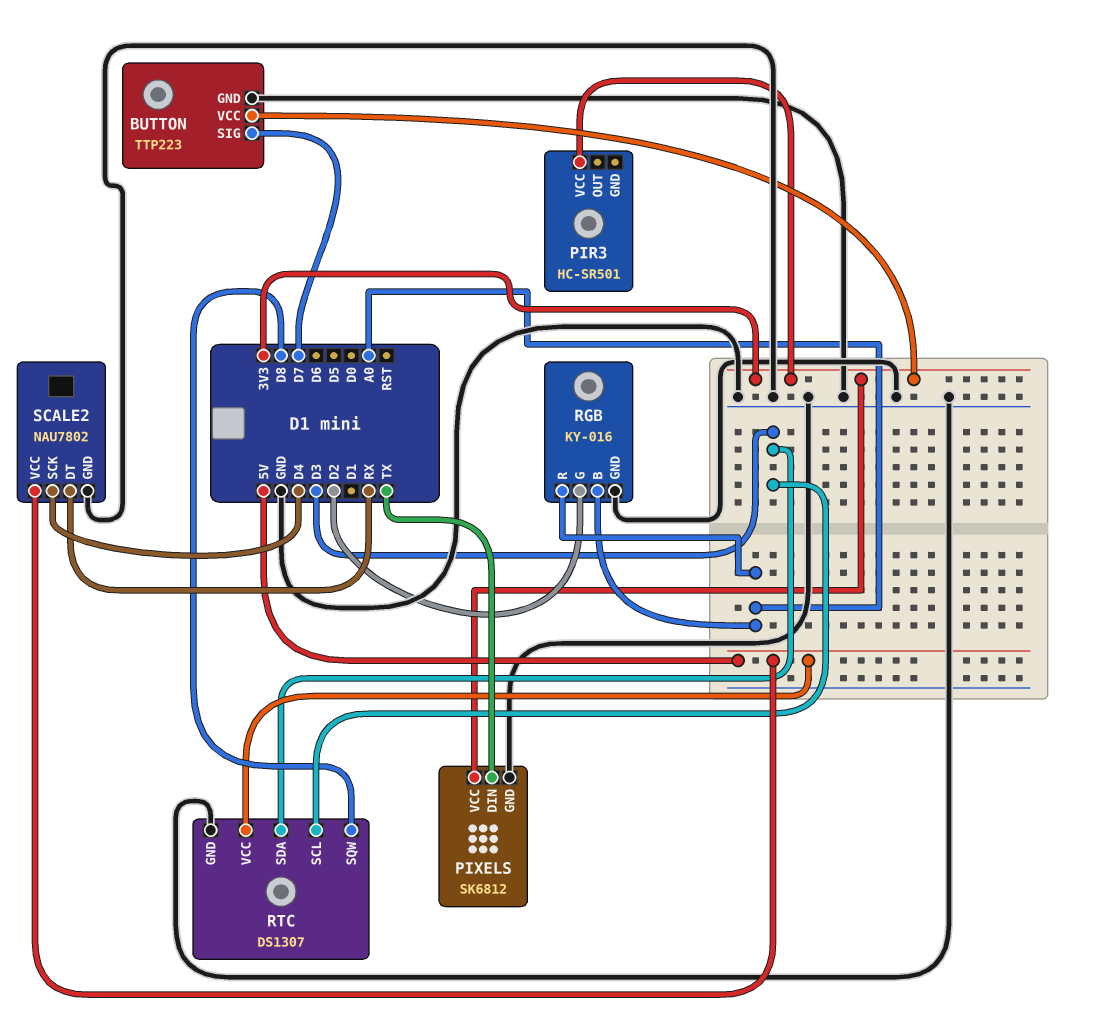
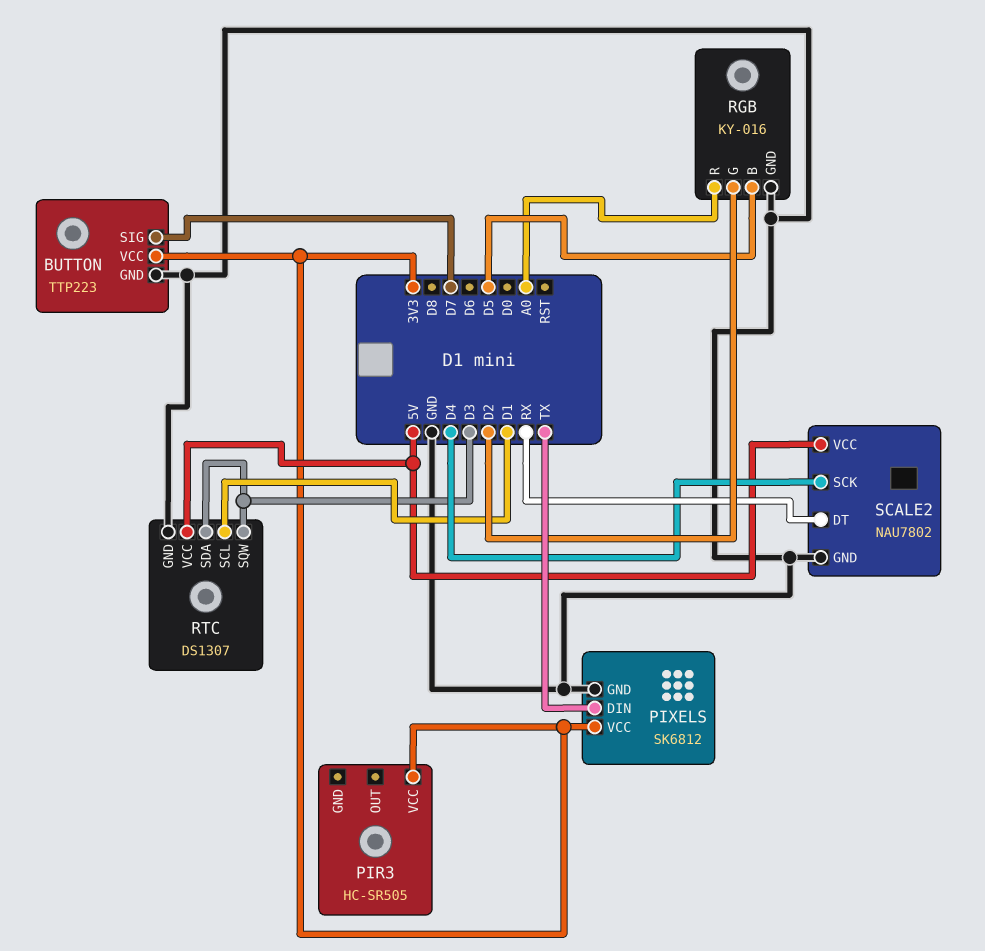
PIR3: HC-SR501 -> HC-SR505
RGB pin B: A0 -> D5
RTC pin SCL: D3 -> D1
RTC pin SQW: D8 -> D3

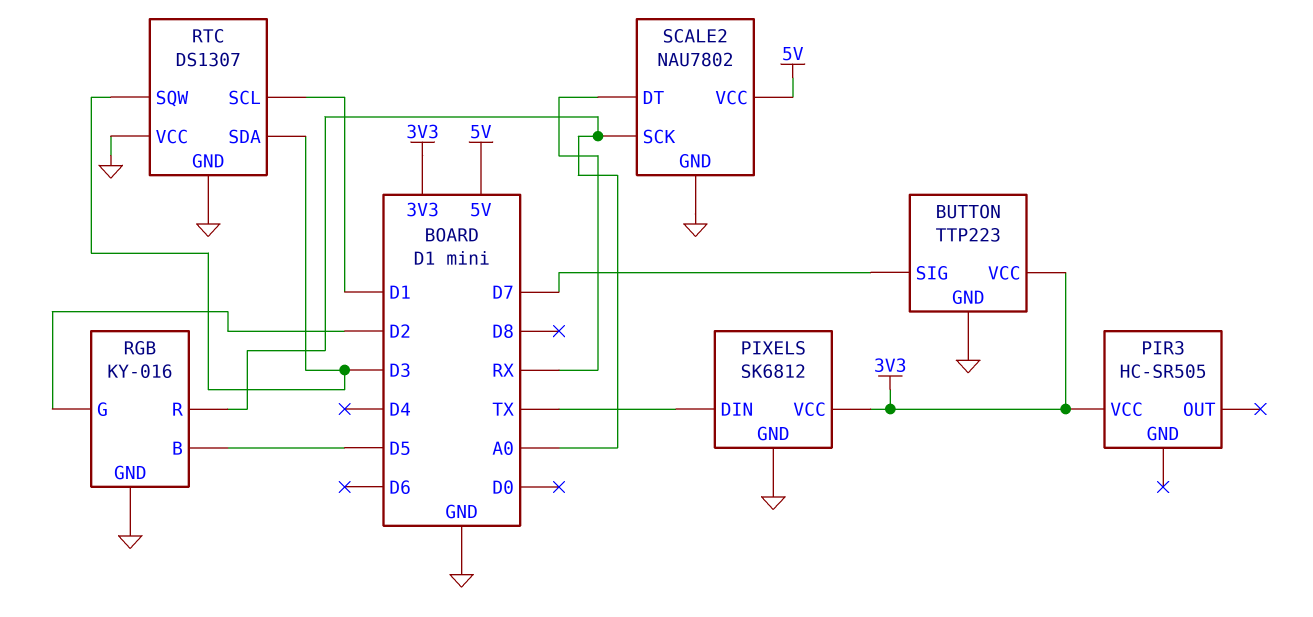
RTC pin VCC: 5V -> GND
SCALE2 pin SCK: D4 -> A0

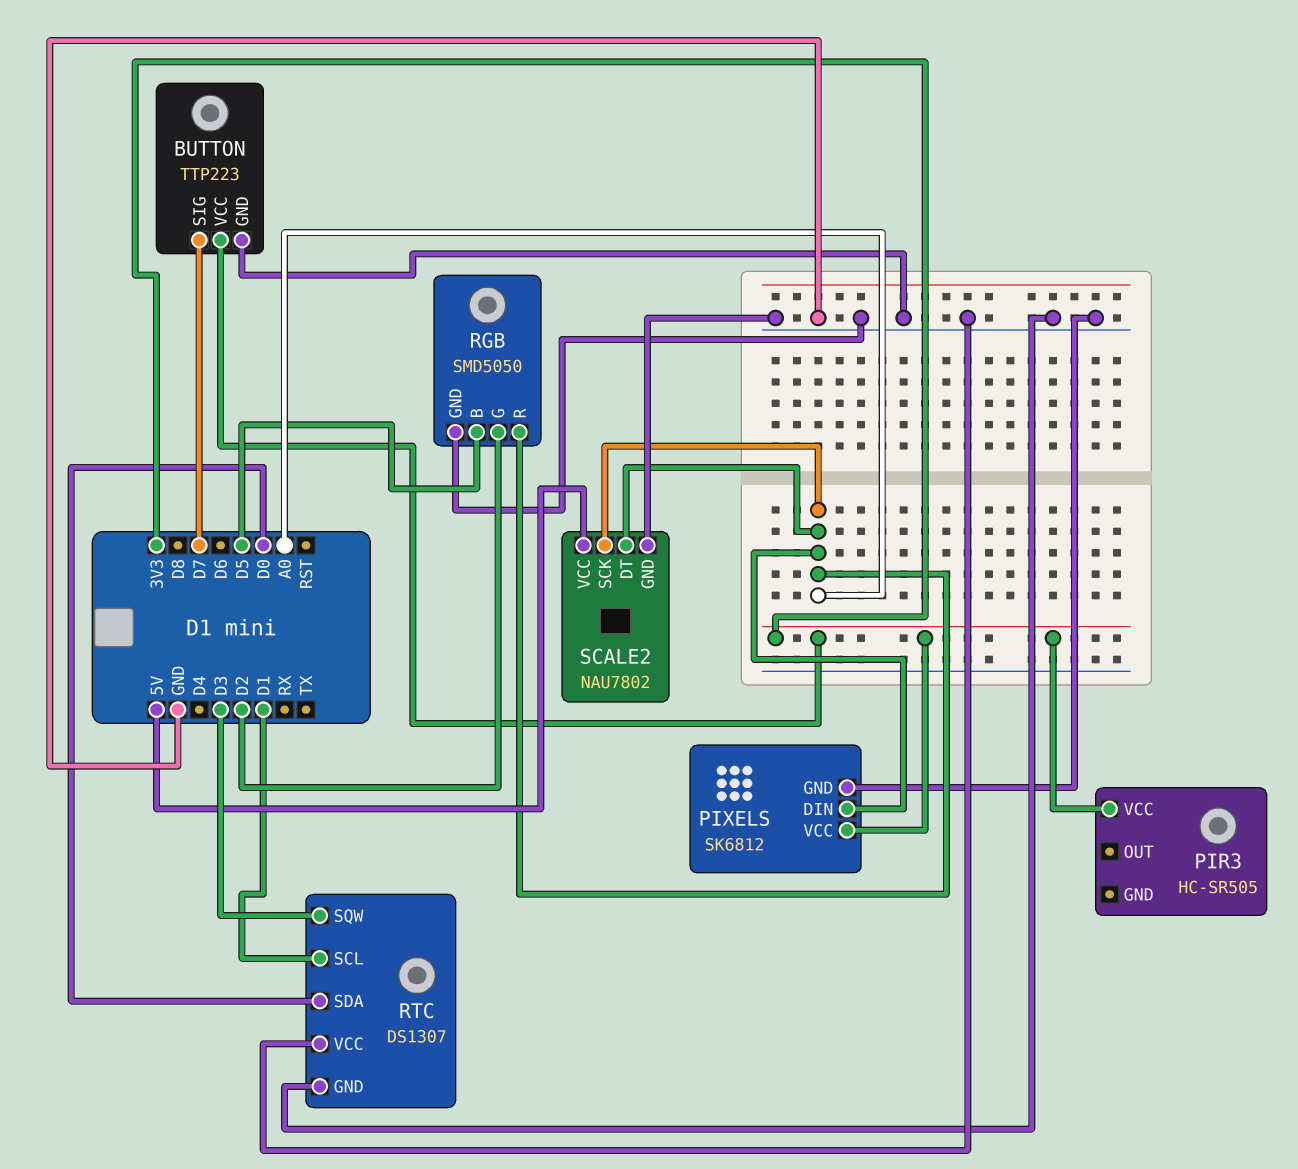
PIXELS pin DIN: TX -> A0
RGB: KY-016 -> SMD5050
RTC pin SDA: D3 -> D0
SCALE2 pin DT: RX -> A0

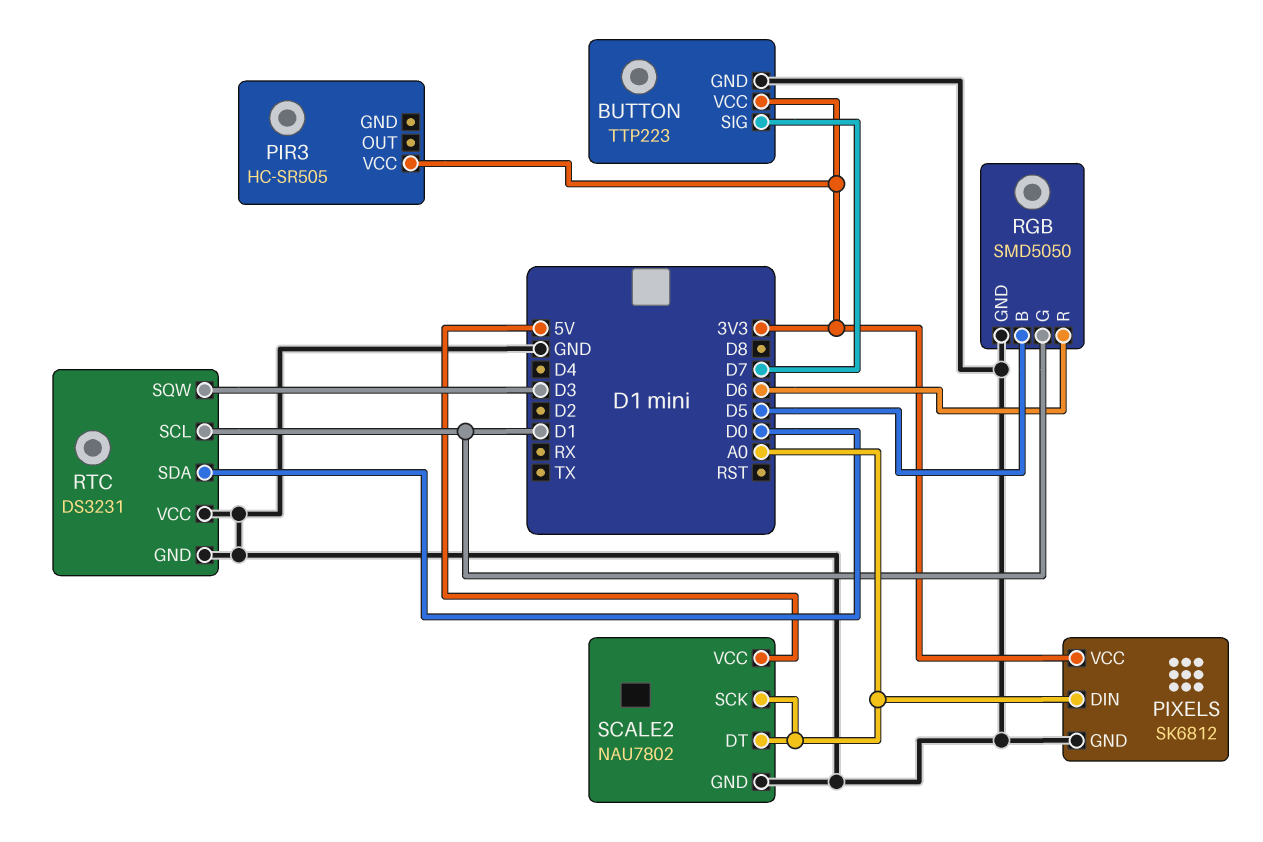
RGB pin G: D2 -> D1
RGB pin R: A0 -> D6
RTC: DS1307 -> DS3231

